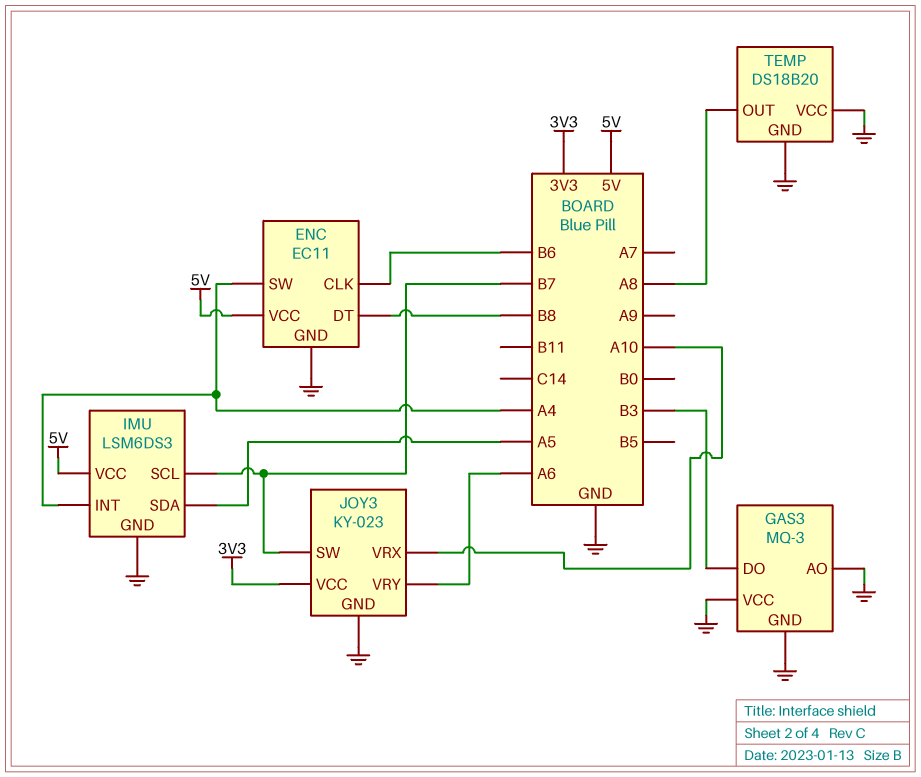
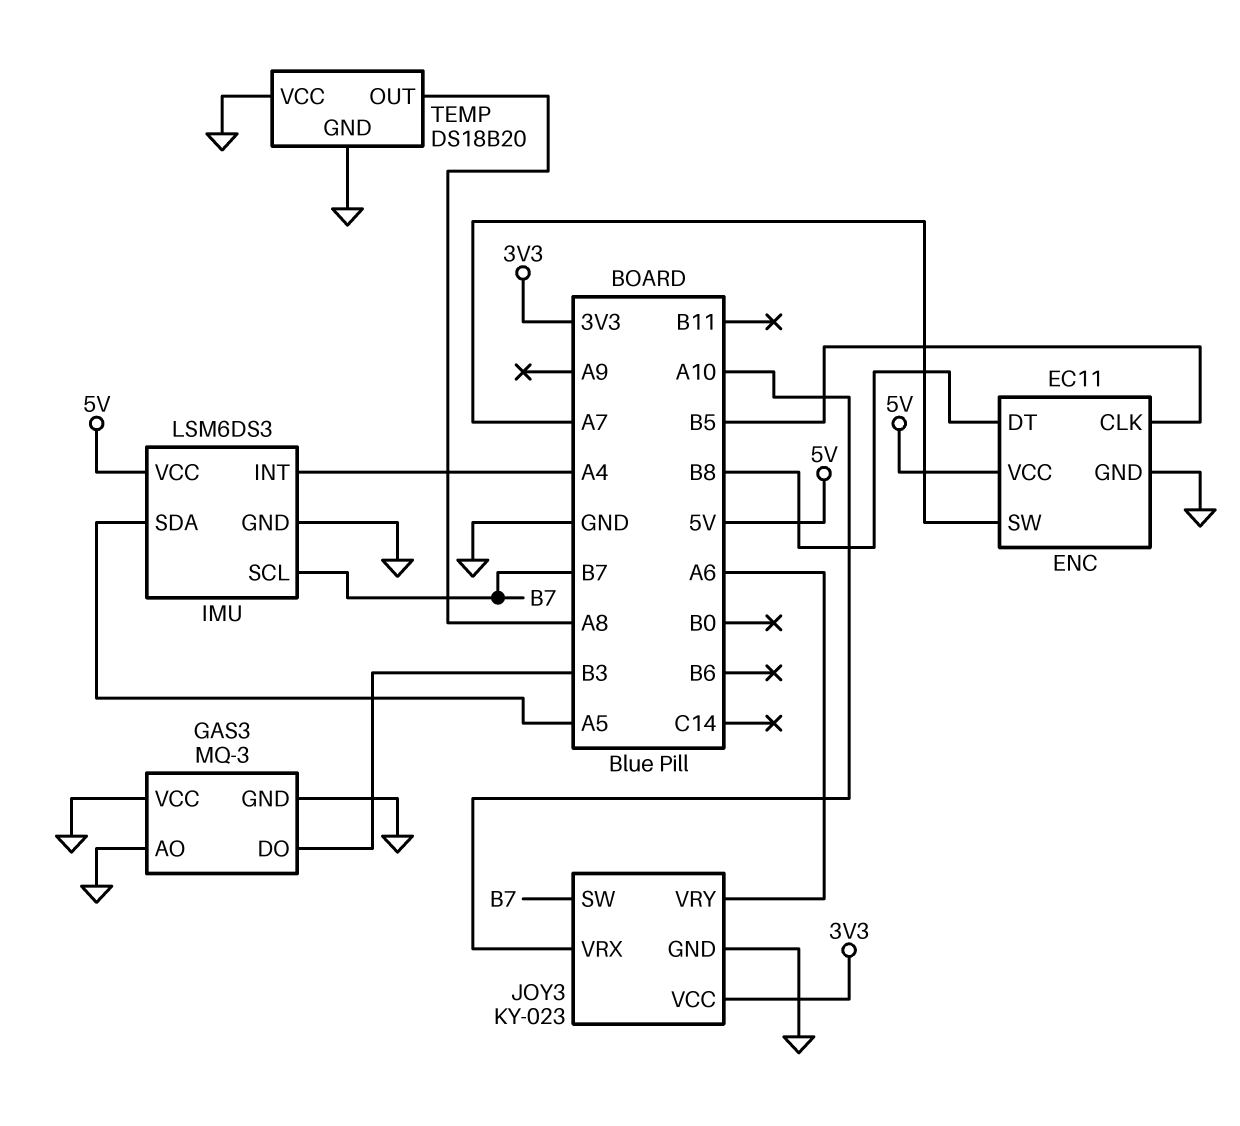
ENC pin CLK: B6 -> B5
ENC pin SW: A4 -> A7

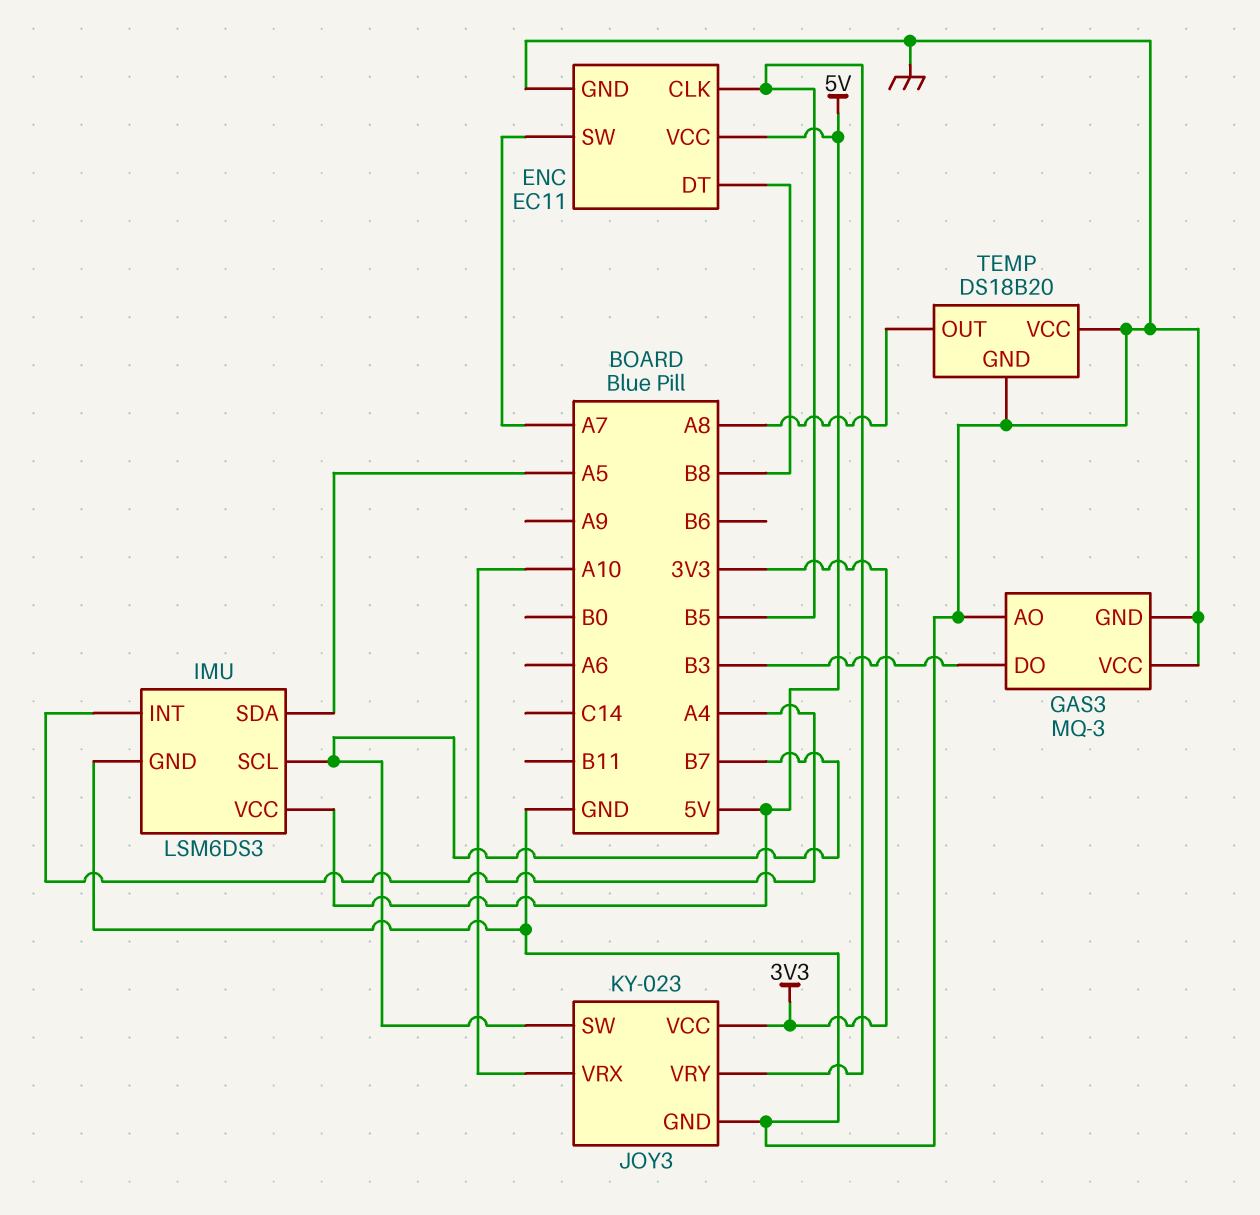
JOY3 pin VRY: A6 -> B5

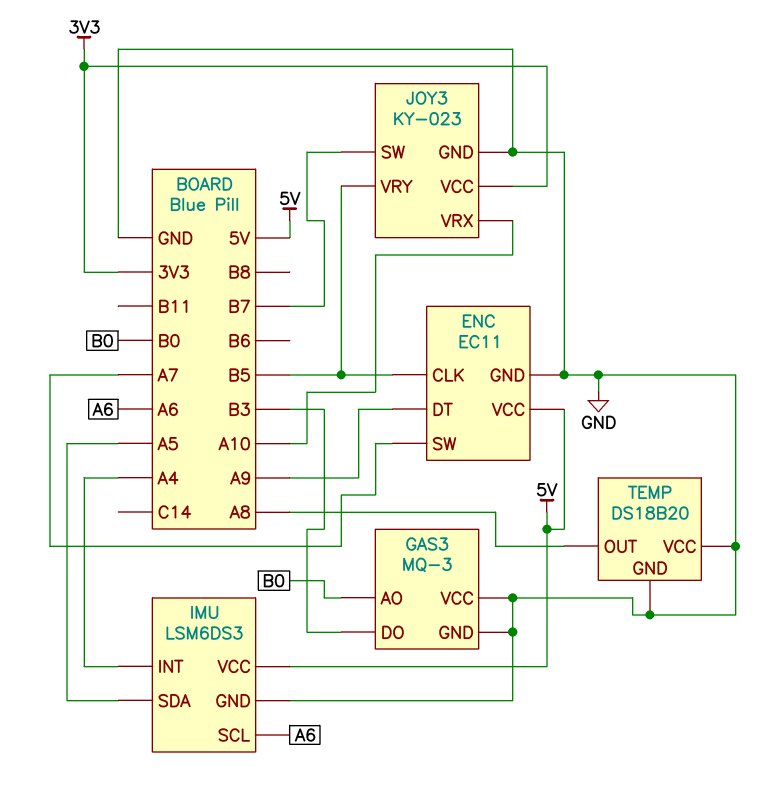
ENC pin DT: B8 -> A9
GAS3 pin AO: GND -> B0
IMU pin SCL: B7 -> A6

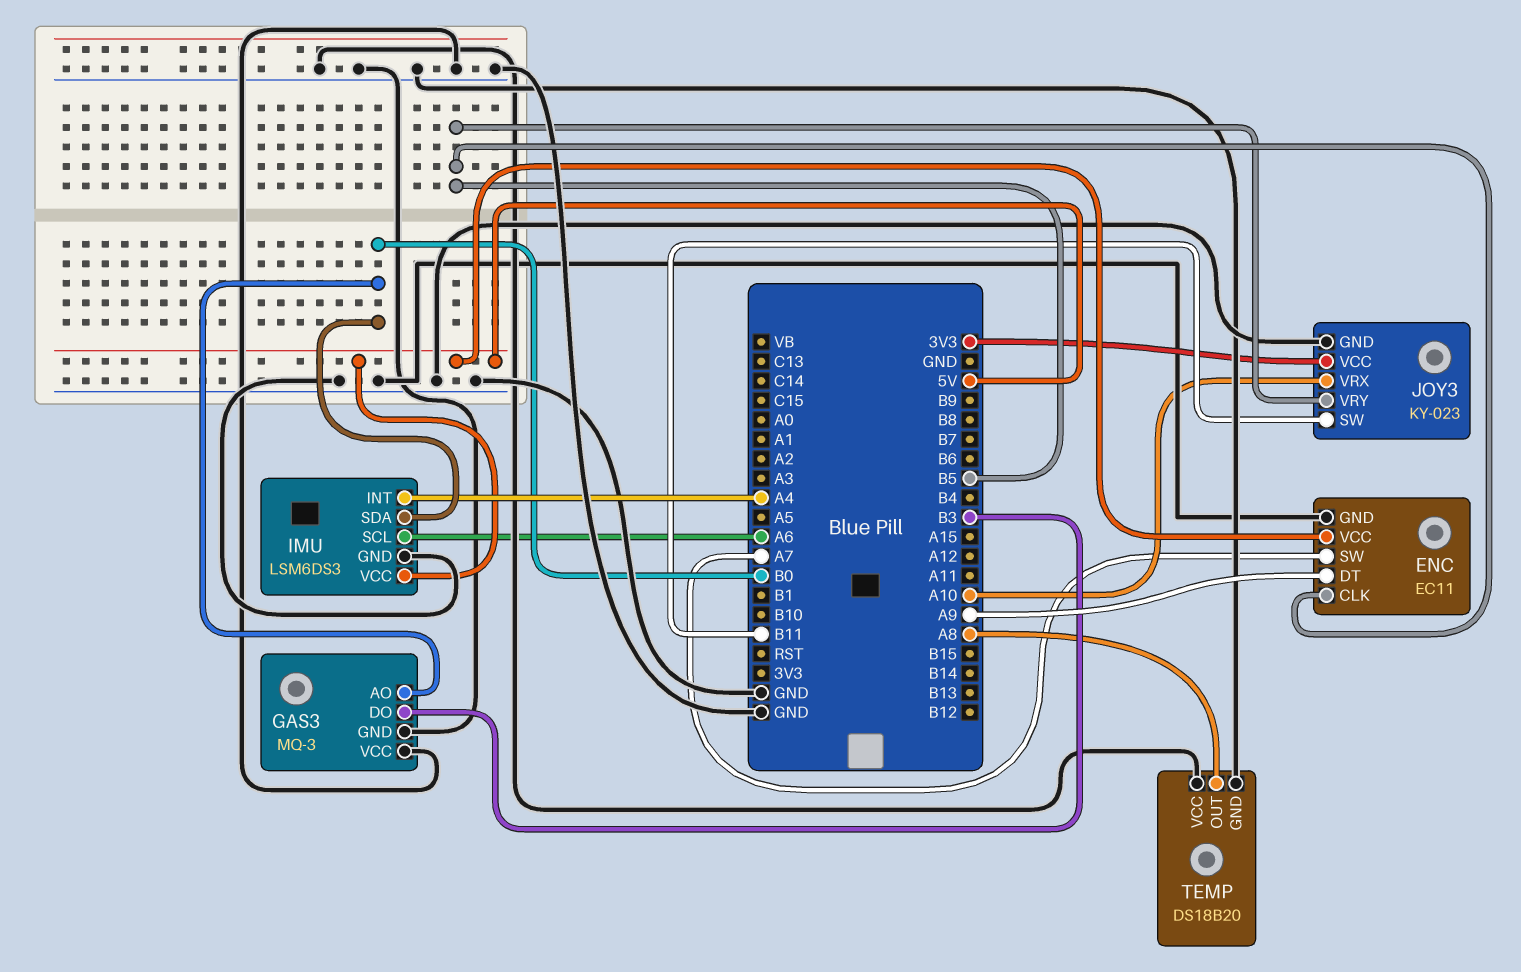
IMU pin SDA: A5 -> B0
JOY3 pin SW: B7 -> B11

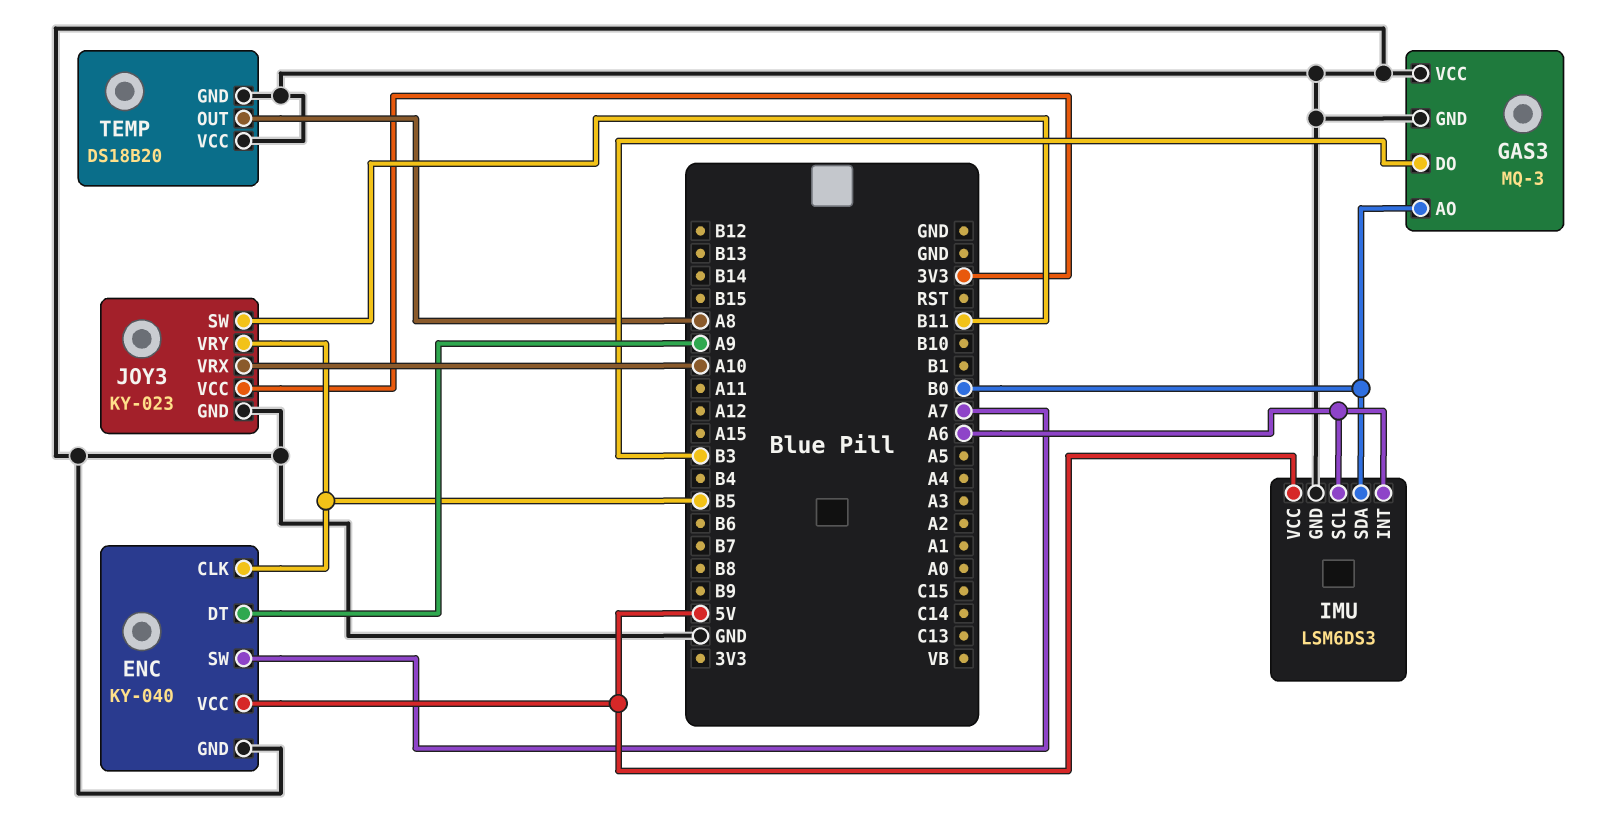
ENC: EC11 -> KY-040
IMU pin INT: A4 -> A6

